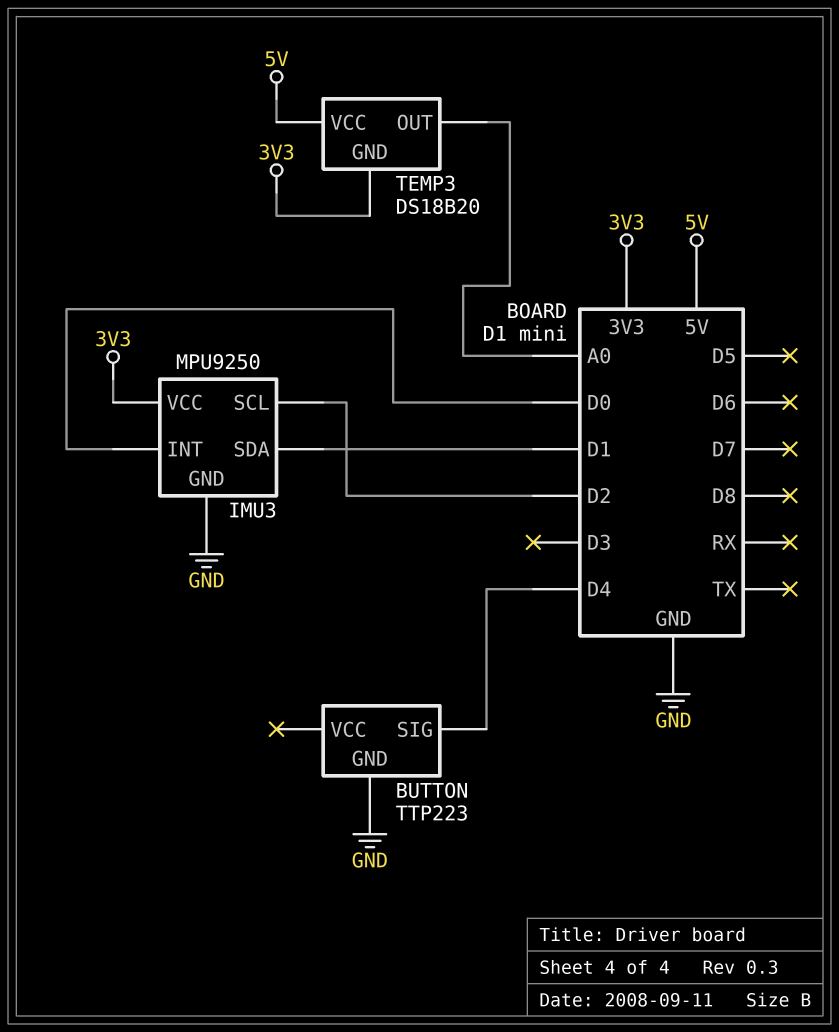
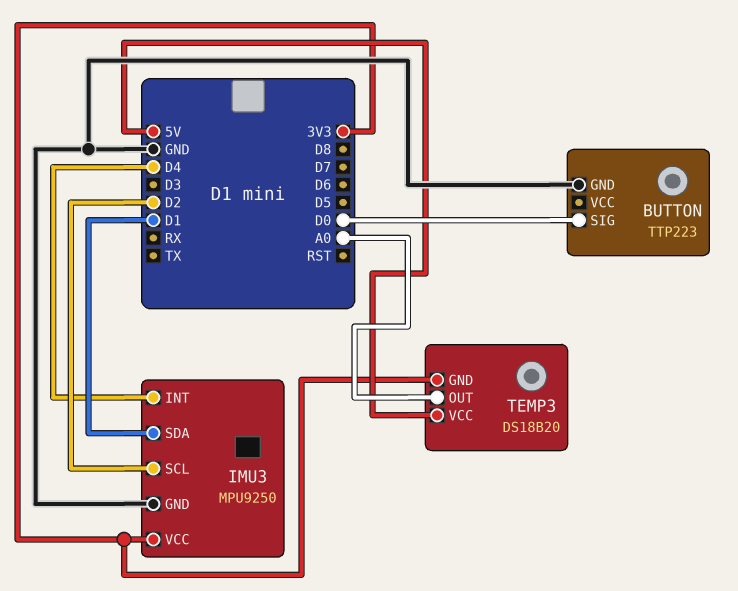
BUTTON pin SIG: D4 -> D0
IMU3 pin INT: D0 -> D4

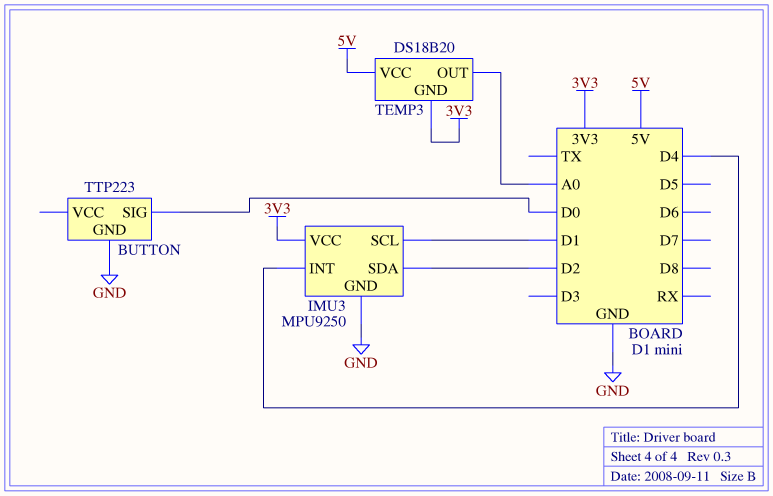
IMU3 pin SCL: D2 -> D1
IMU3 pin SDA: D1 -> D2

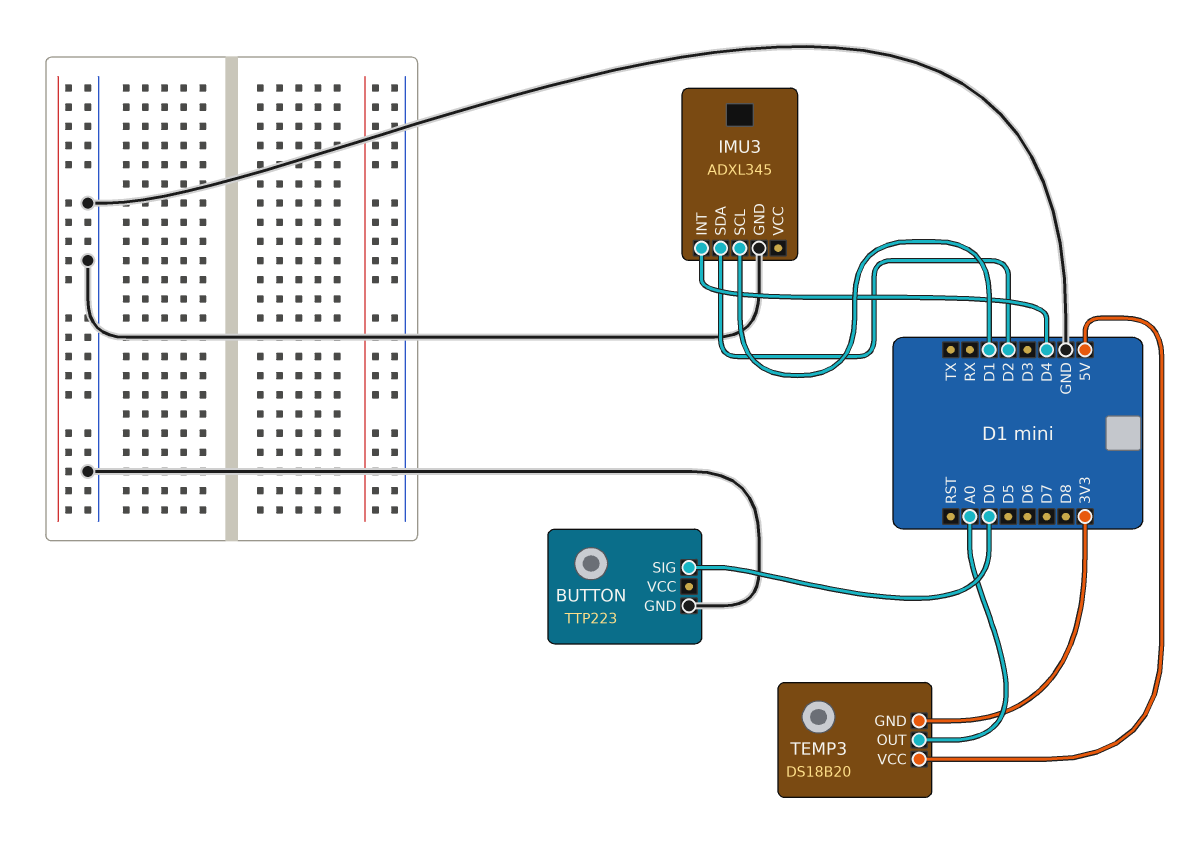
IMU3: MPU9250 -> ADXL345
IMU3 pin VCC: 3V3 -> none

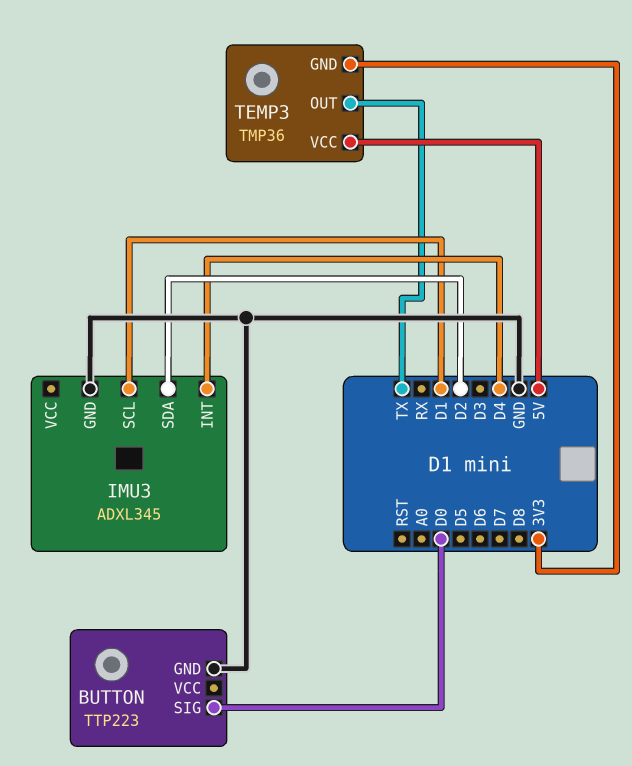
TEMP3: DS18B20 -> TMP36
TEMP3 pin OUT: A0 -> TX

